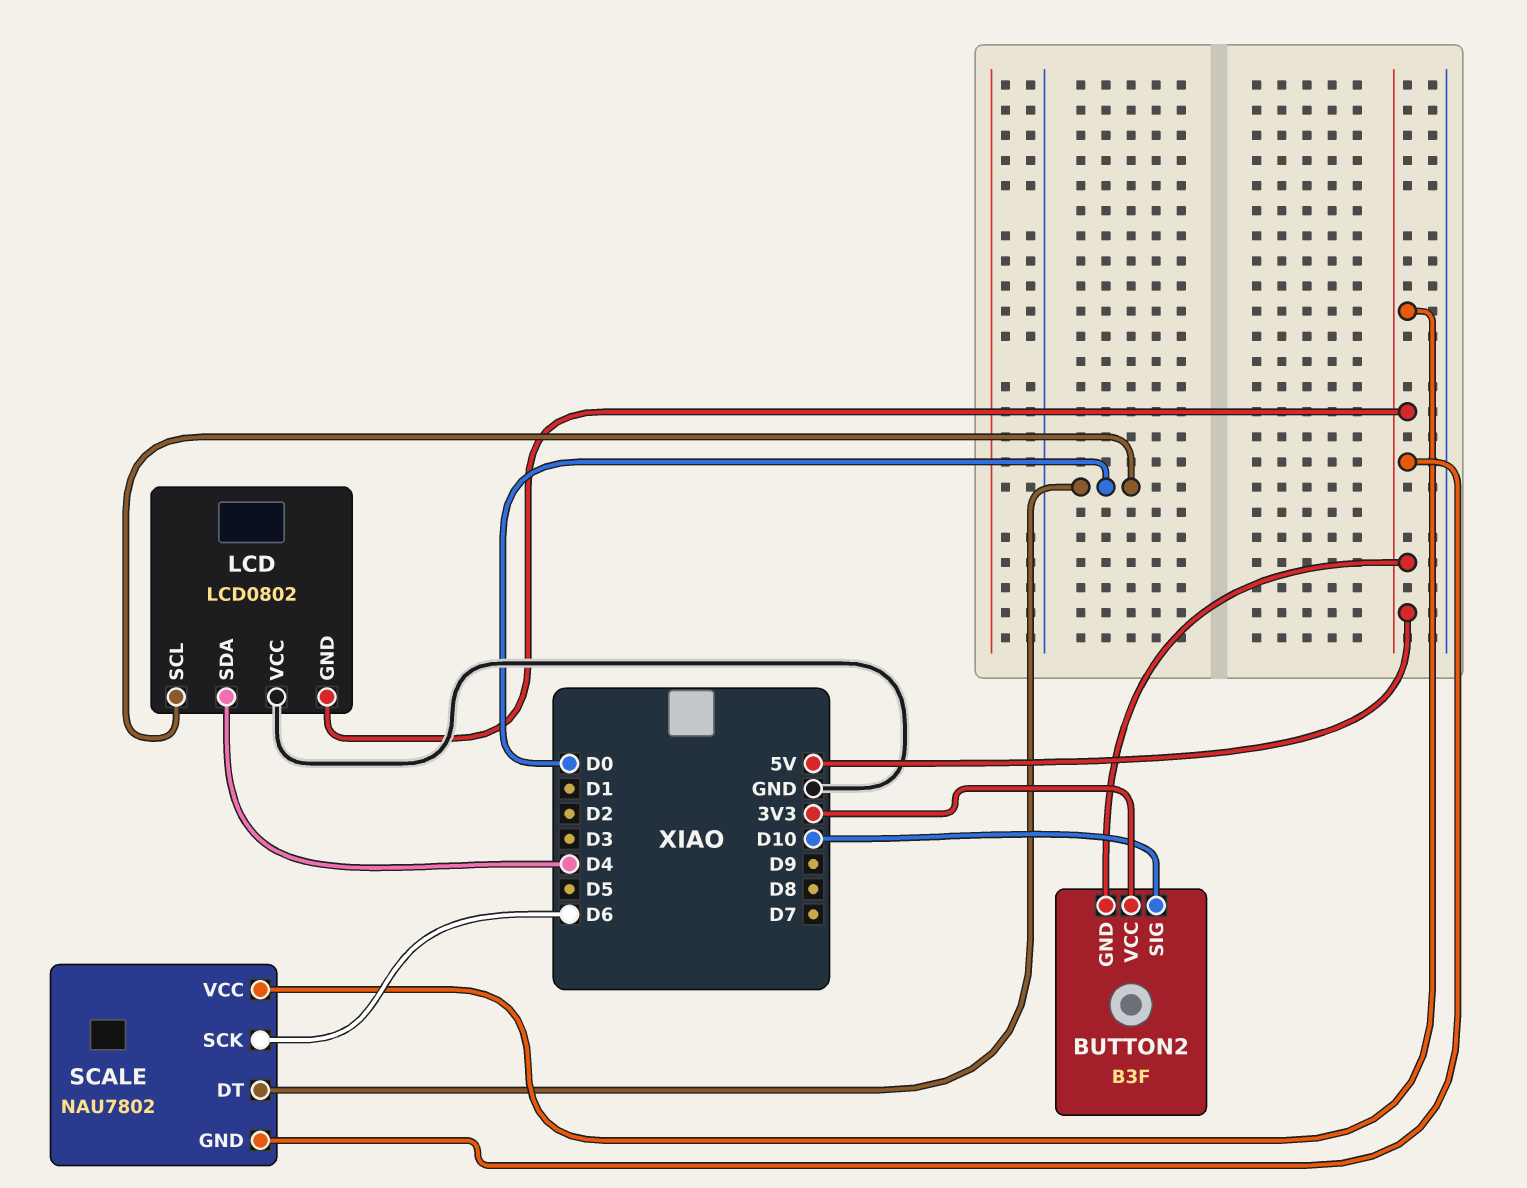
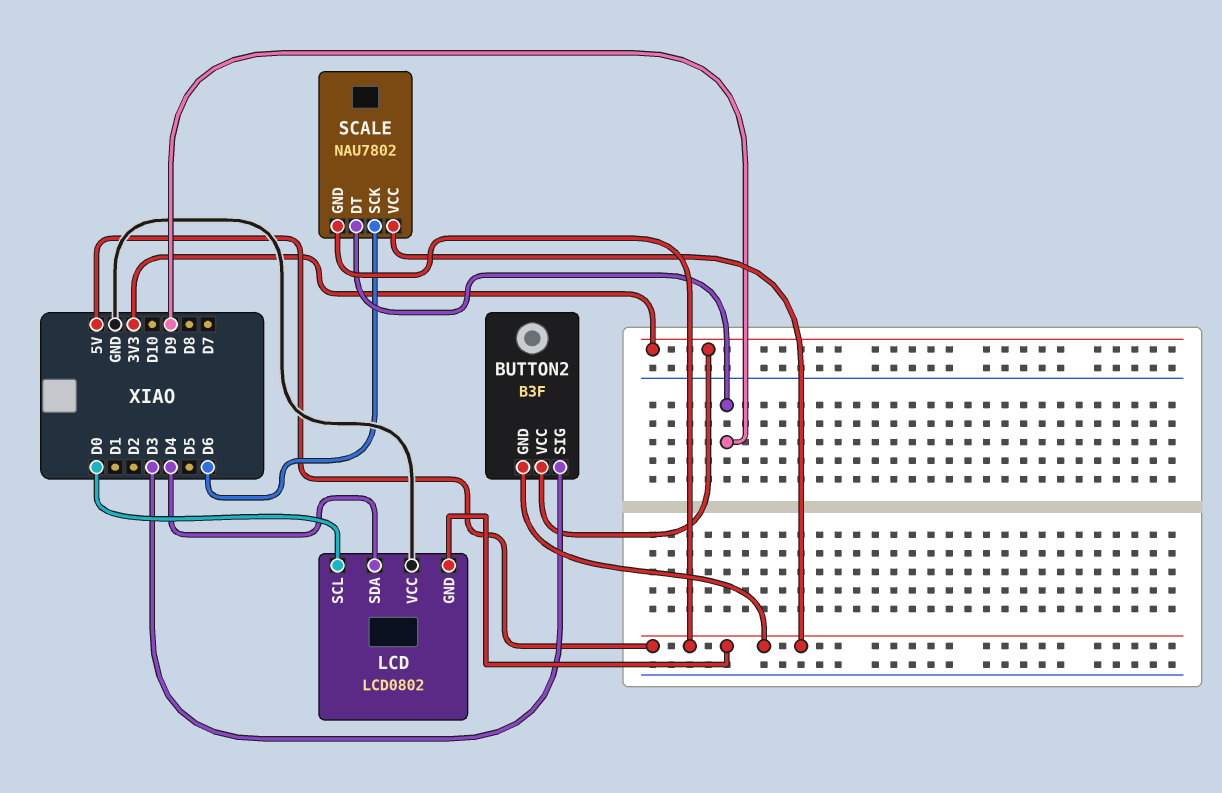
BUTTON2 pin SIG: D10 -> D3
SCALE pin DT: D0 -> D9

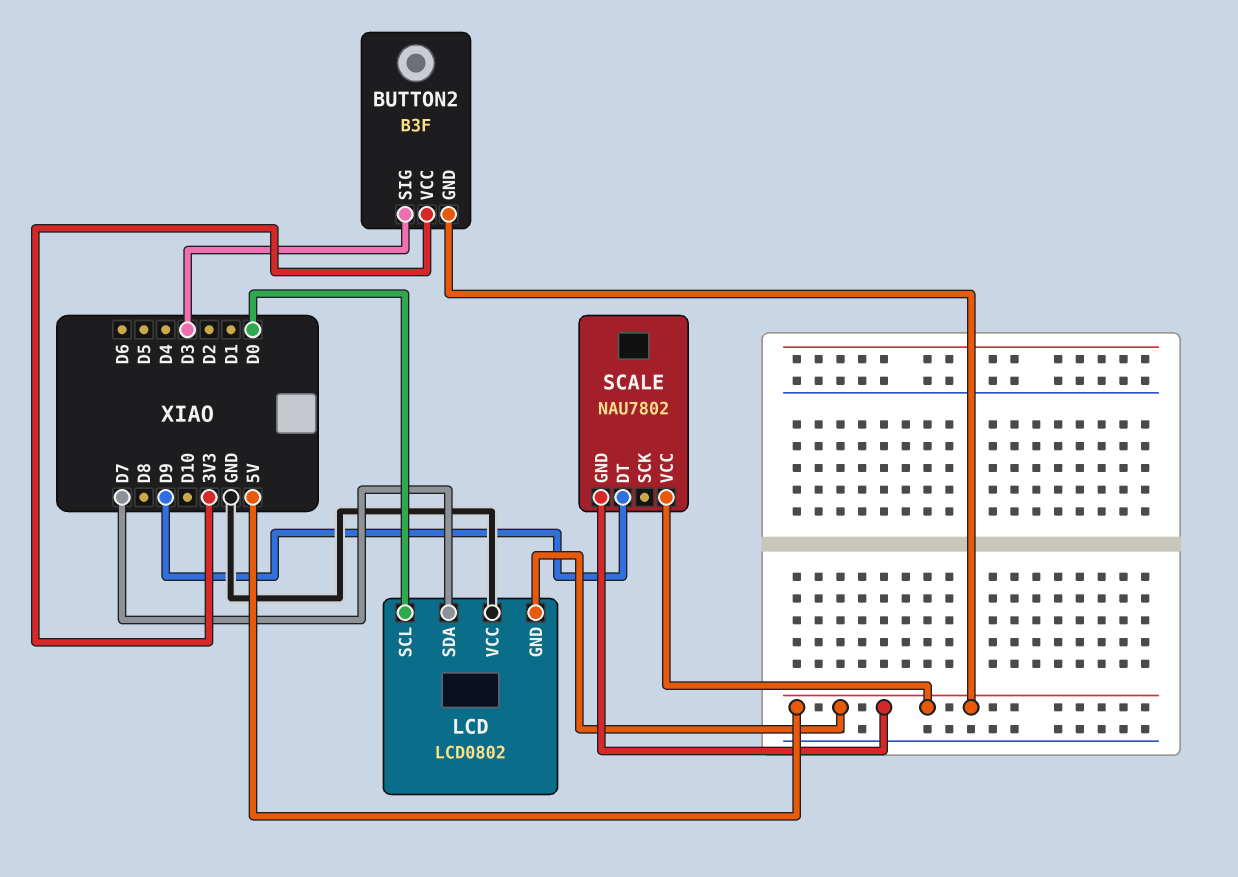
LCD pin SDA: D4 -> D7
SCALE pin SCK: D6 -> none

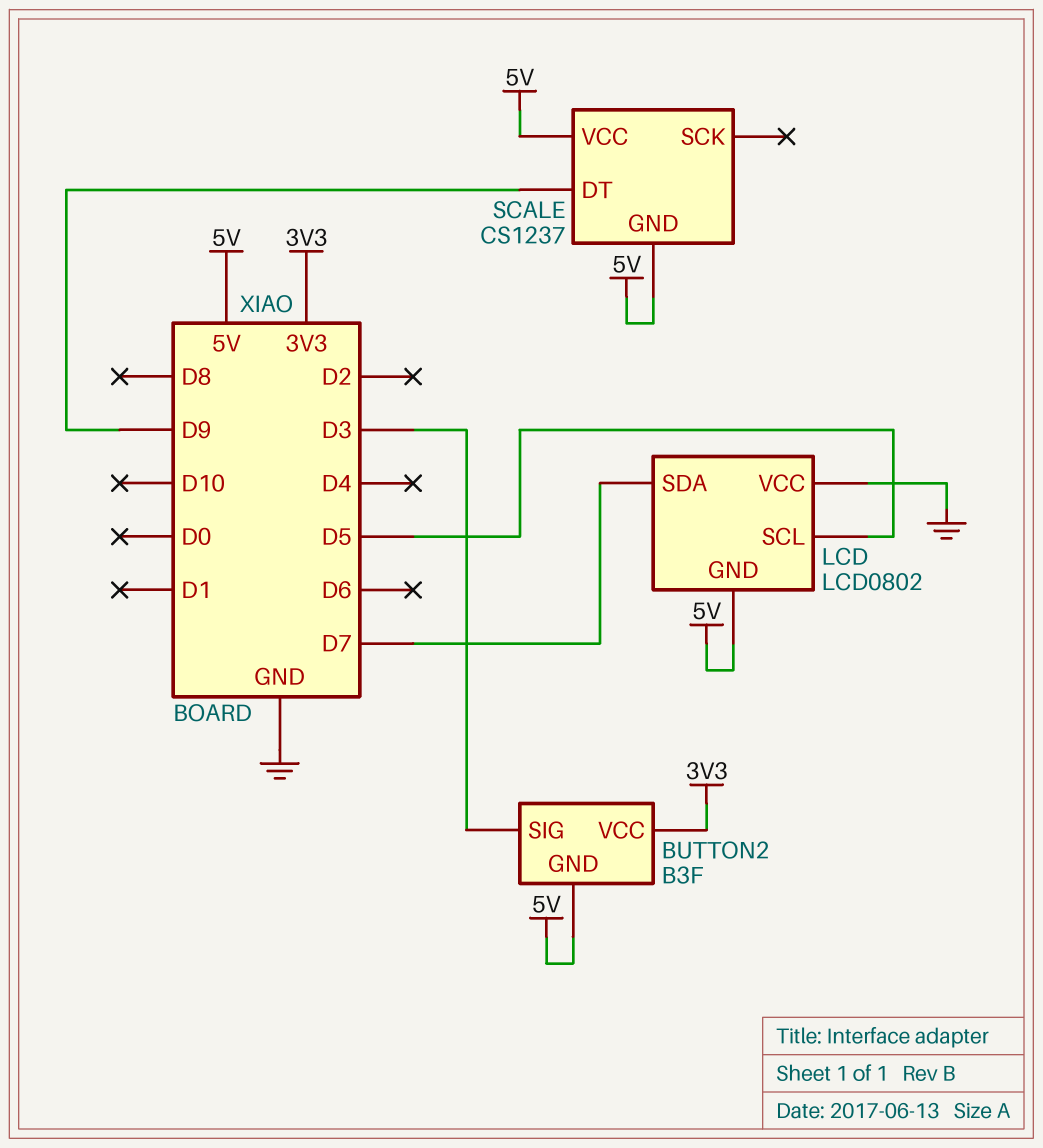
LCD pin SCL: D0 -> D5
SCALE: NAU7802 -> CS1237

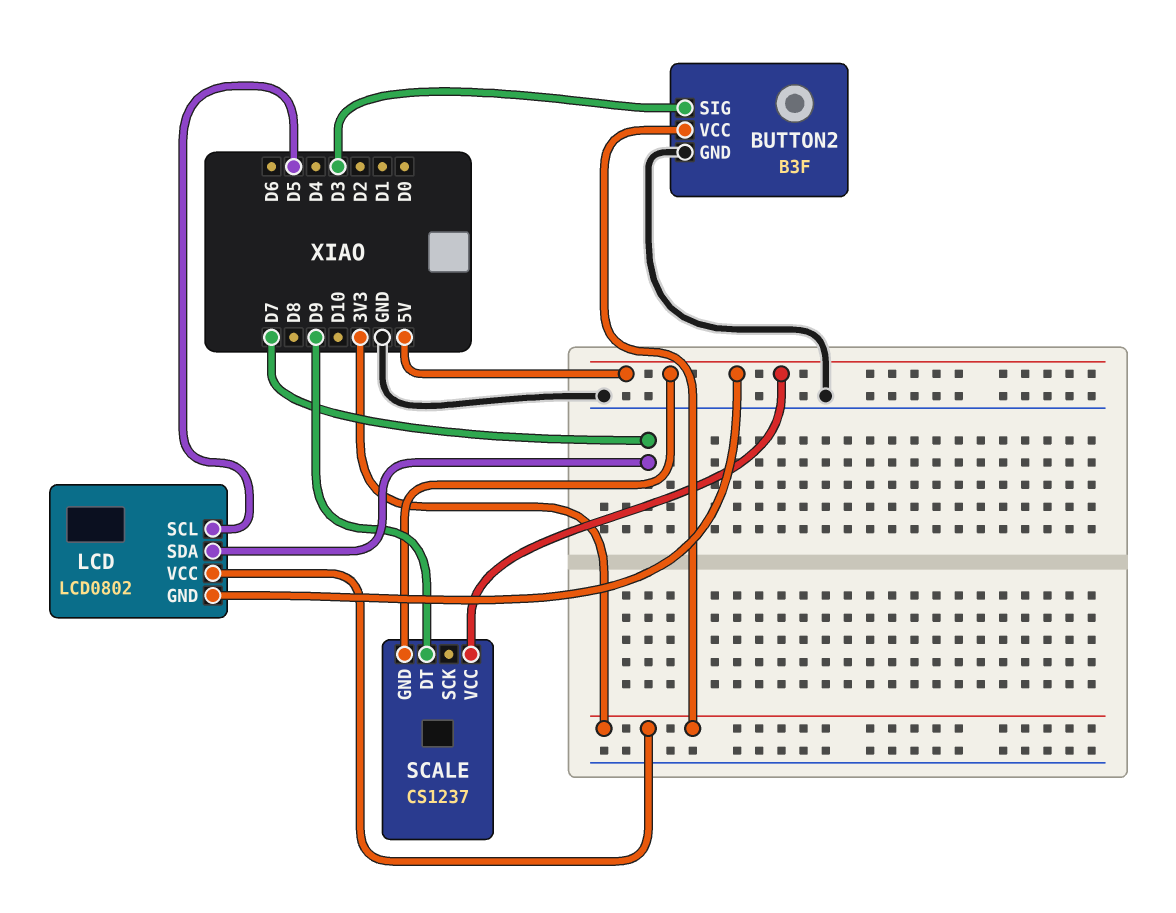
BUTTON2 pin GND: 5V -> GND
LCD pin VCC: GND -> 3V3

